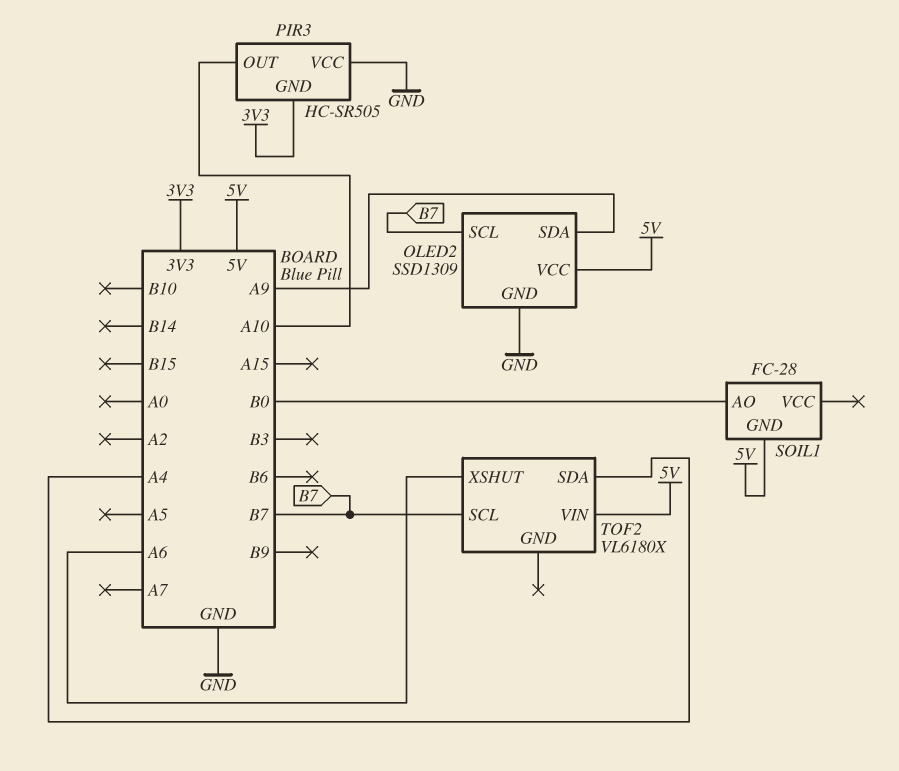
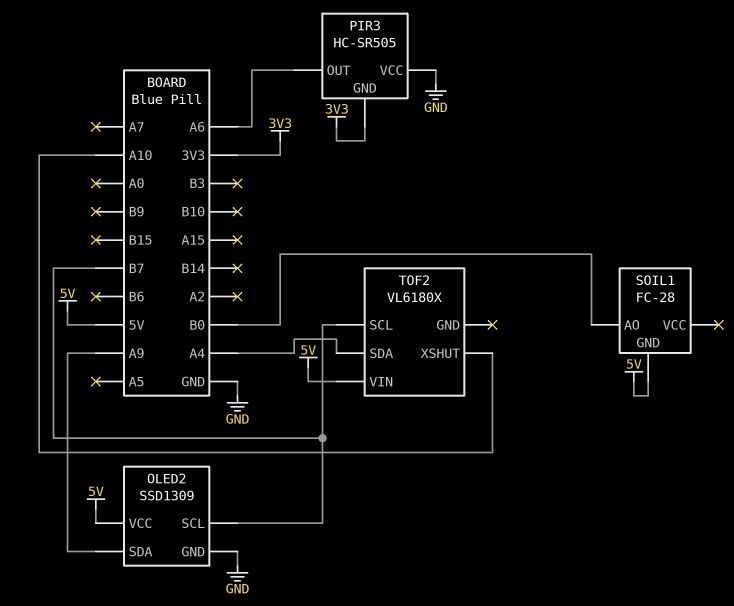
PIR3 pin OUT: A10 -> A6
TOF2 pin XSHUT: A6 -> A10

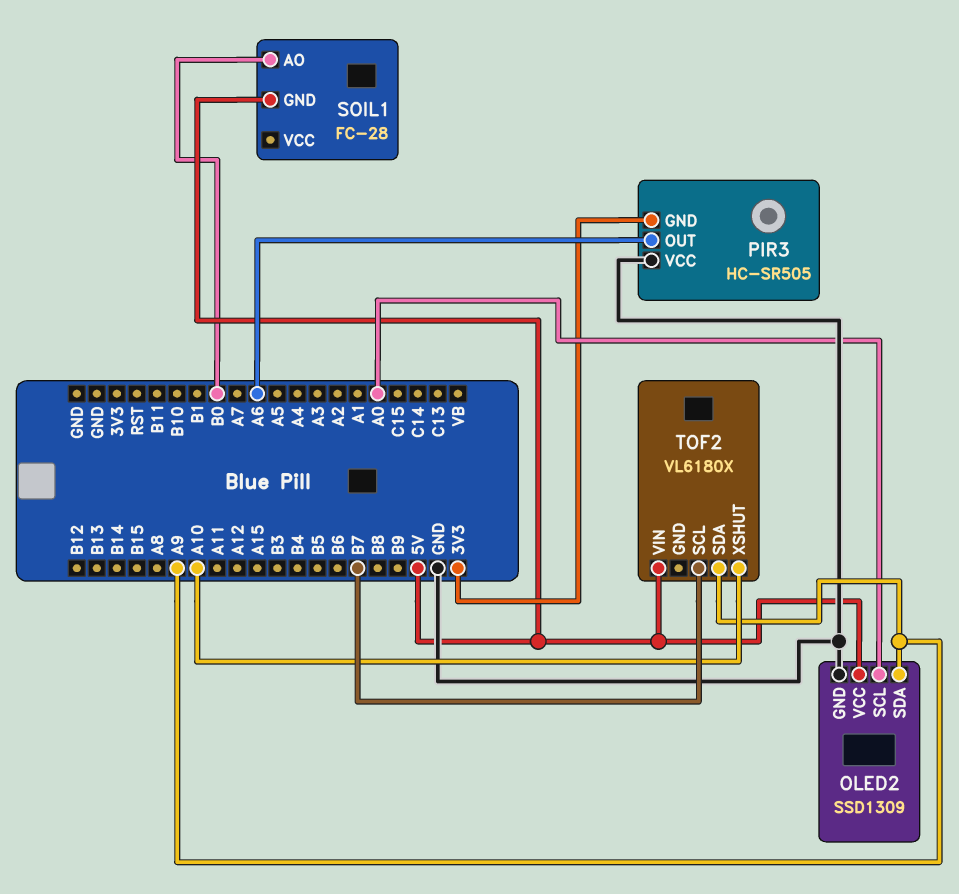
OLED2 pin SCL: B7 -> A0
TOF2 pin SDA: A4 -> A9

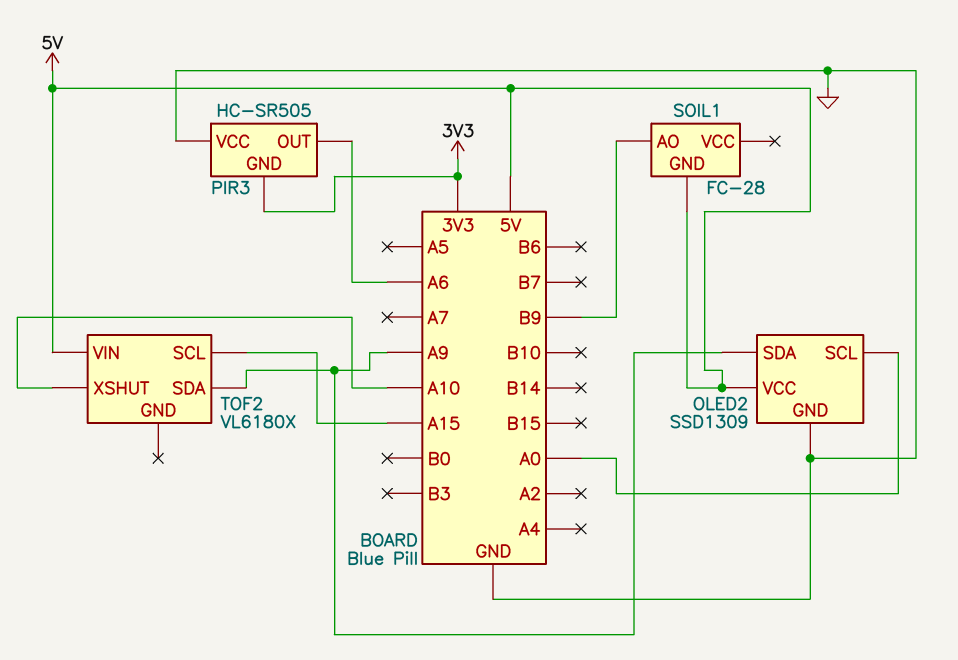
SOIL1 pin AO: B0 -> B9
TOF2 pin SCL: B7 -> A15

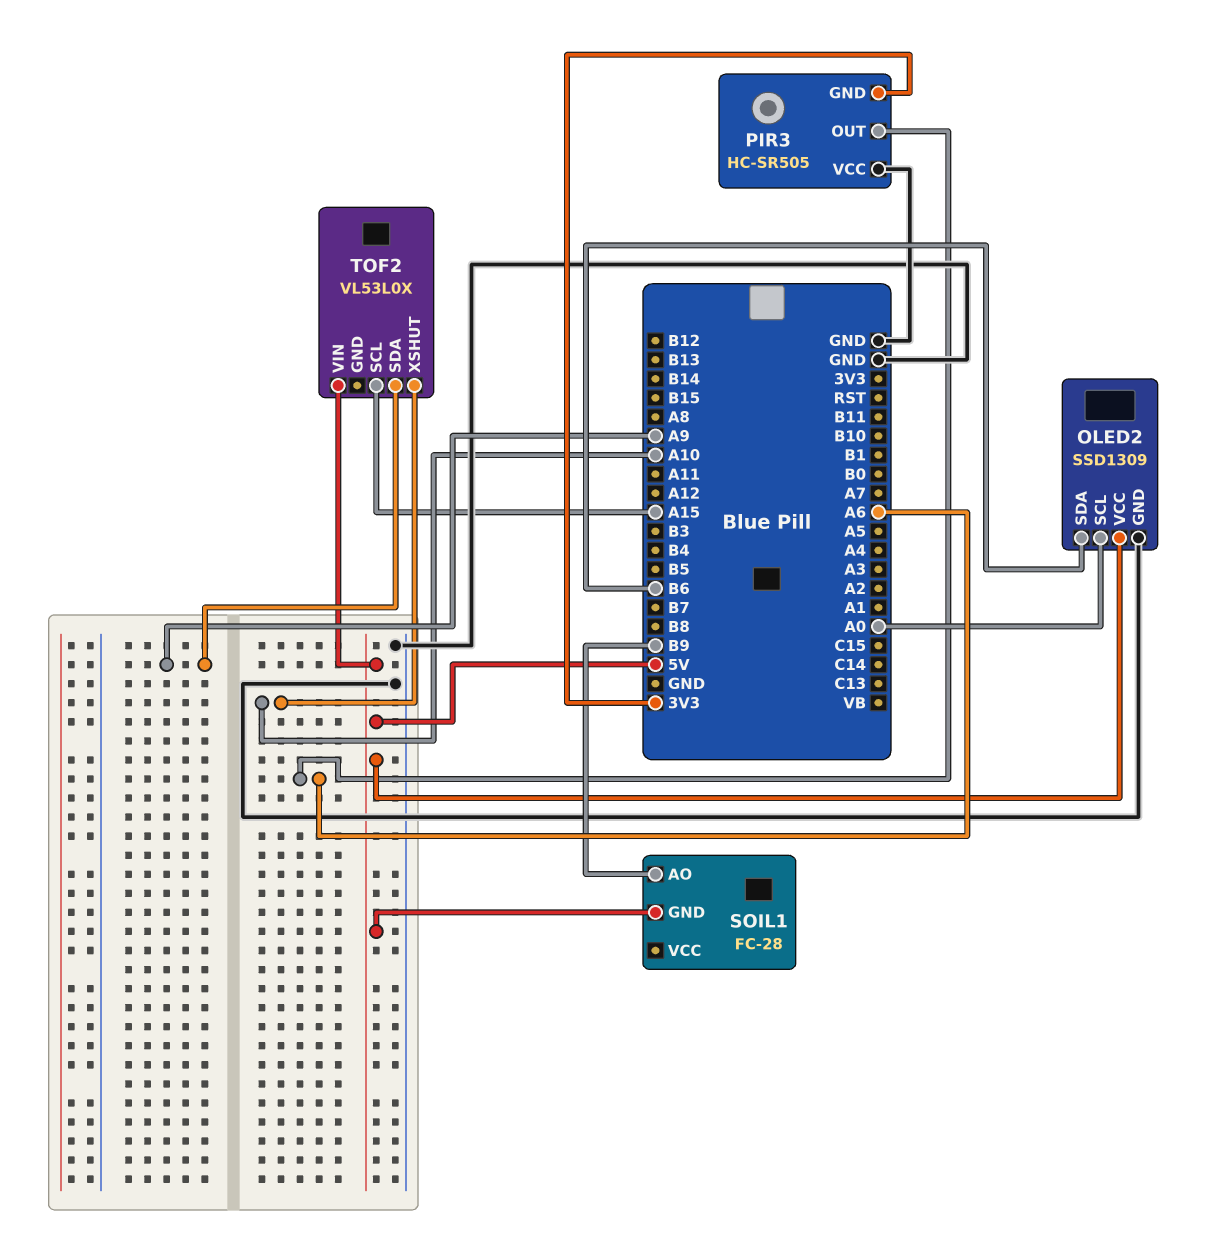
OLED2 pin SDA: A9 -> B6
TOF2: VL6180X -> VL53L0X

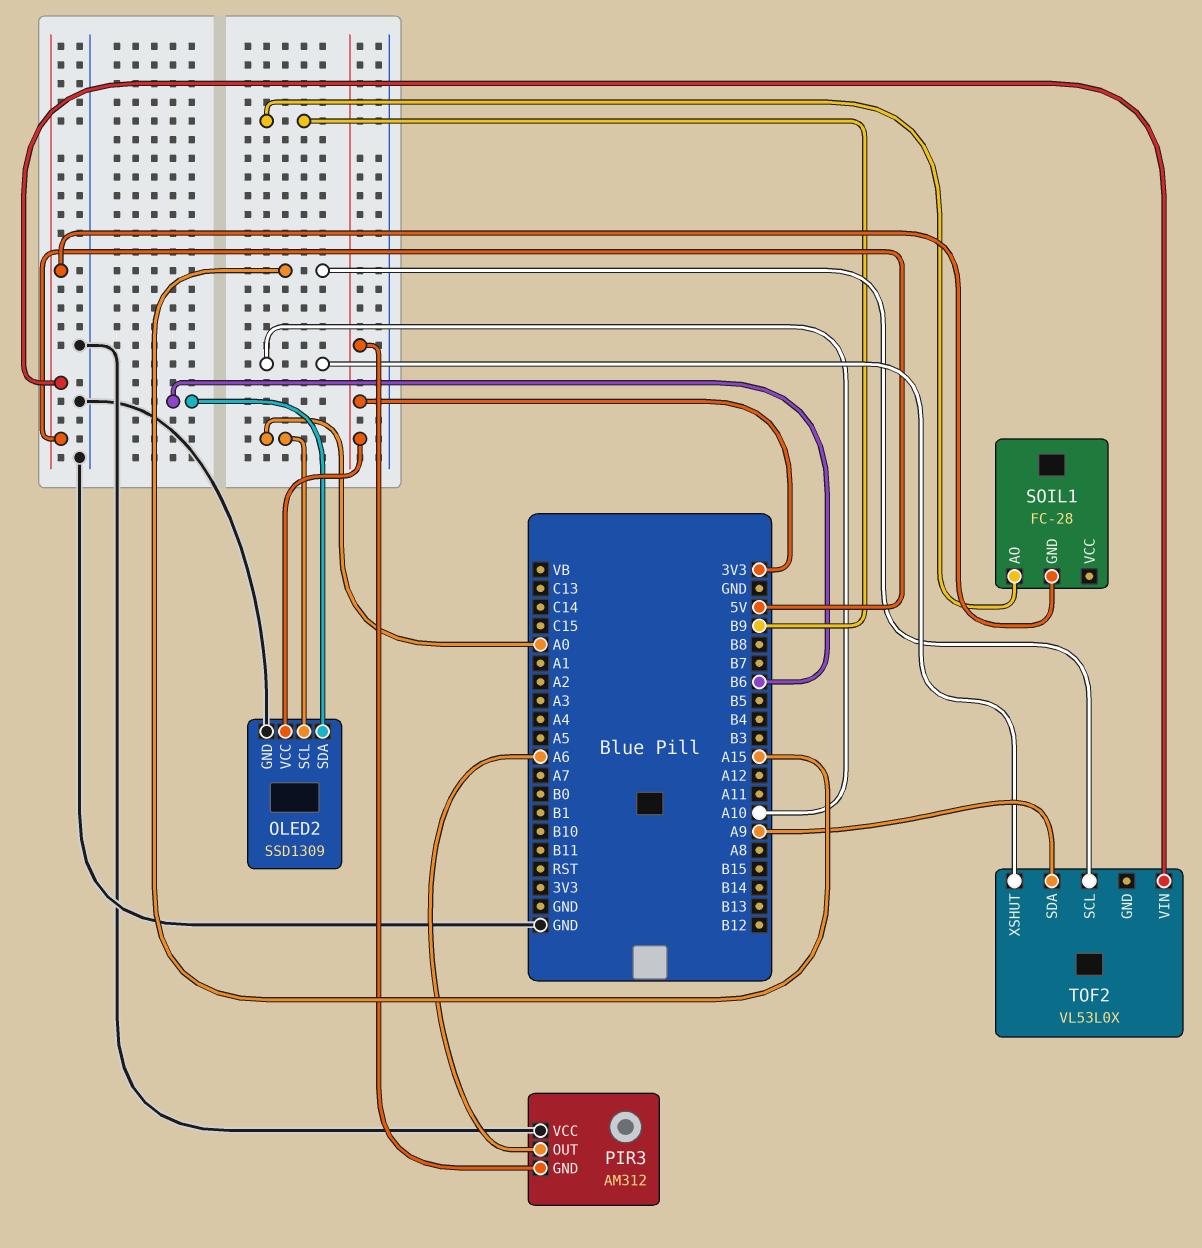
OLED2 pin VCC: 5V -> 3V3
PIR3: HC-SR505 -> AM312

